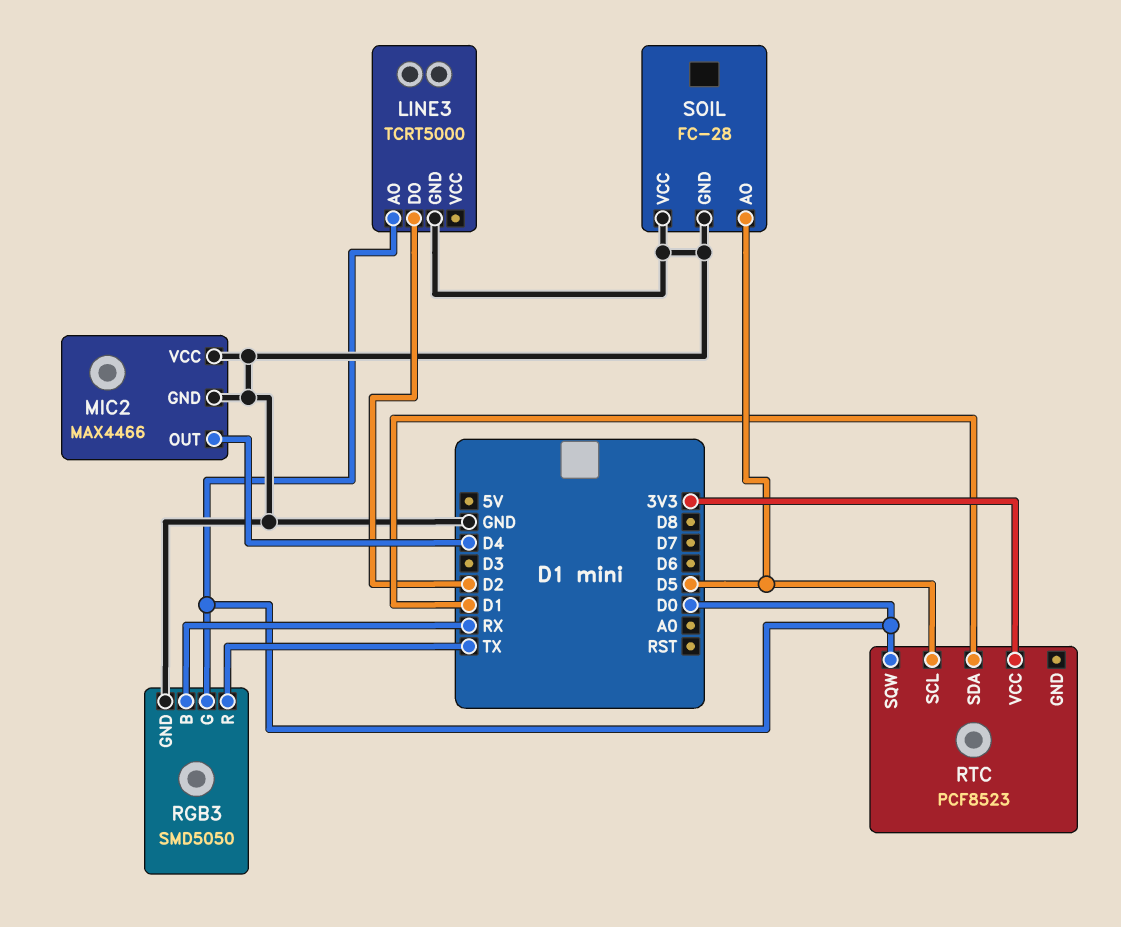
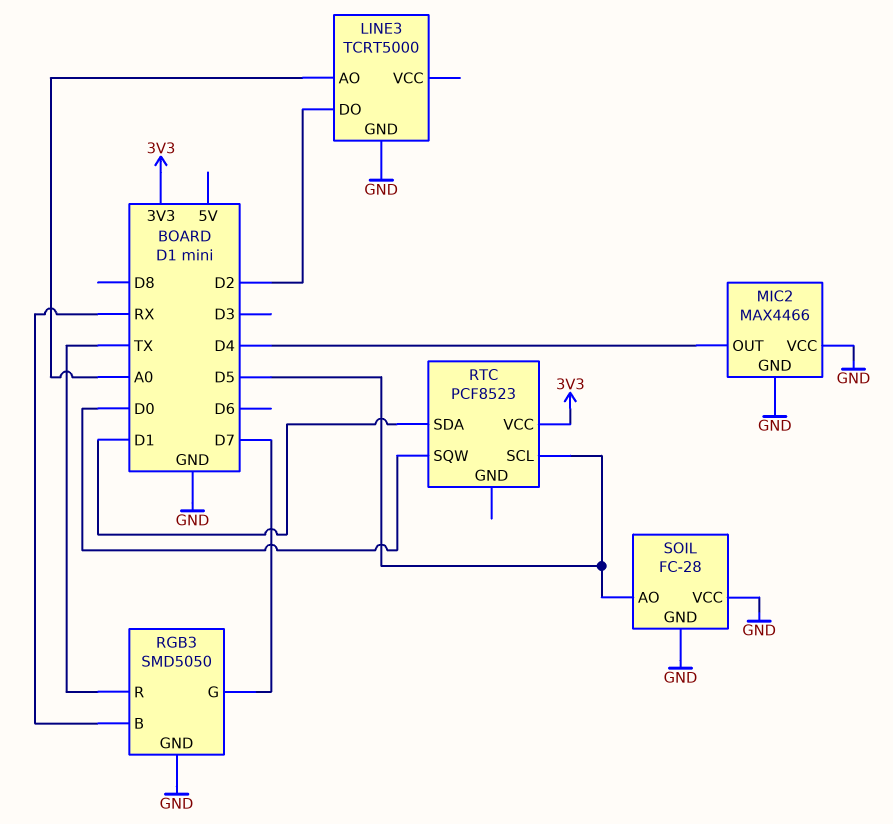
LINE3 pin AO: D0 -> A0
RGB3 pin G: D0 -> D7

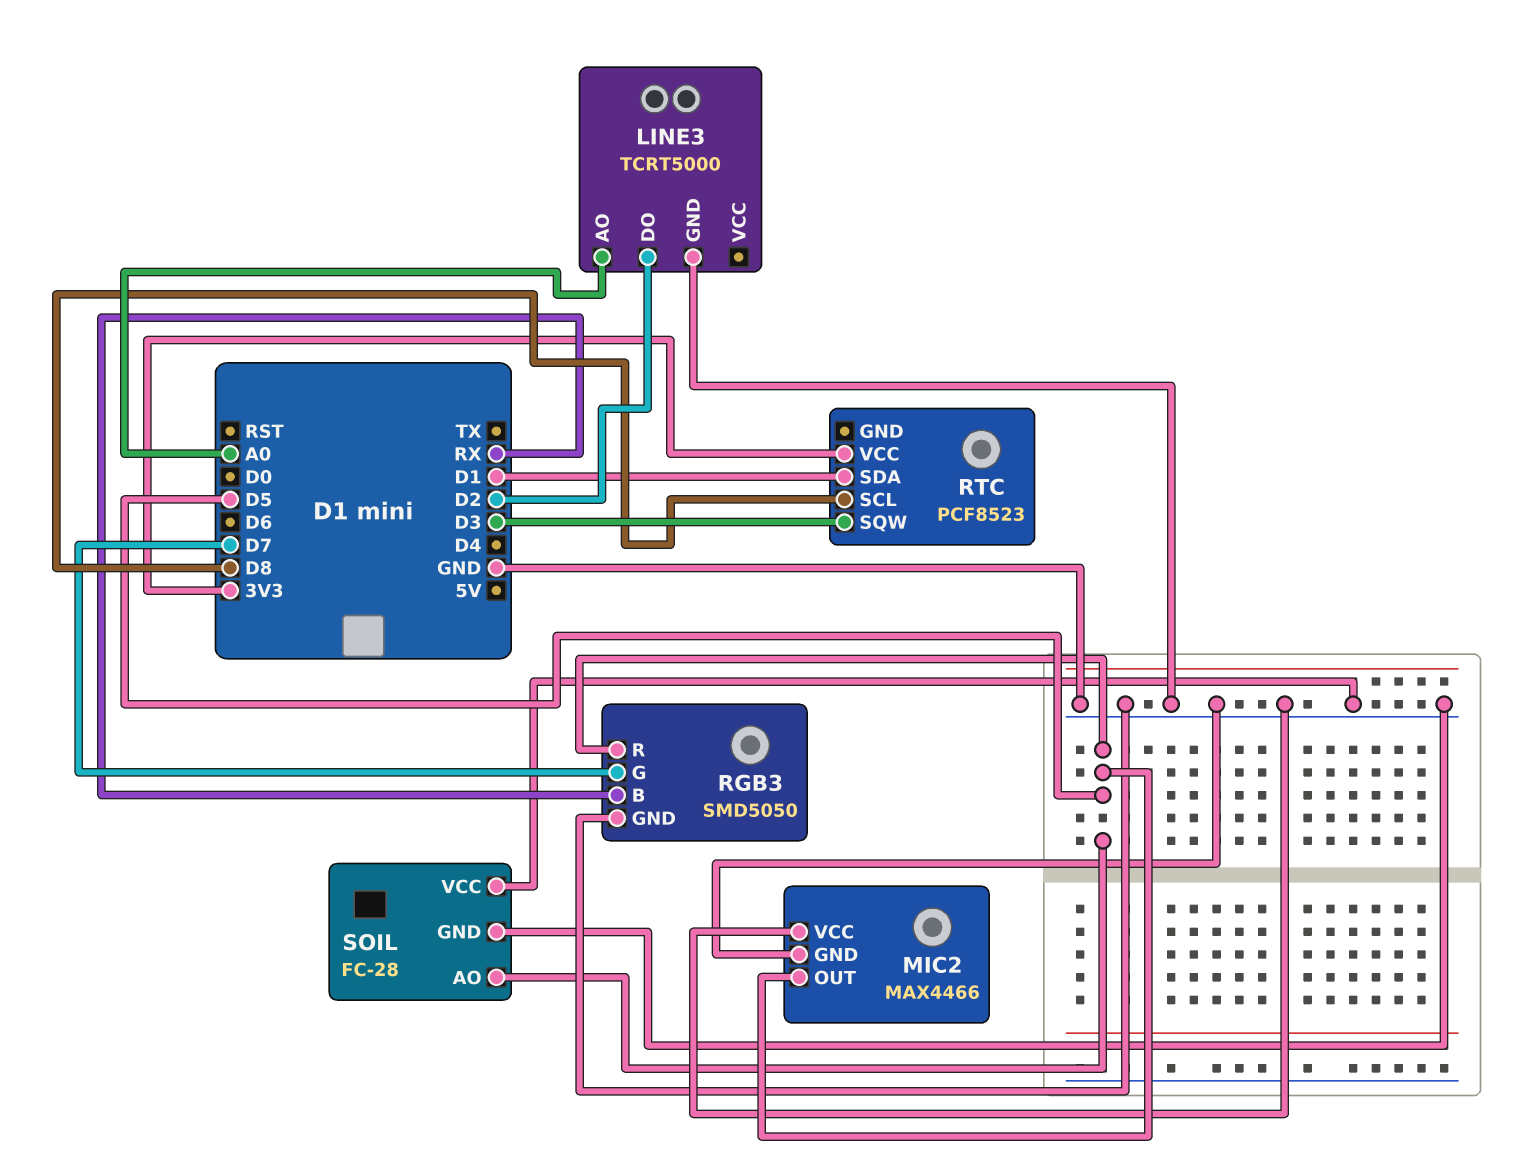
MIC2 pin OUT: D4 -> D5
RGB3 pin R: TX -> D5
RTC pin SCL: D5 -> D8
RTC pin SQW: D0 -> D3

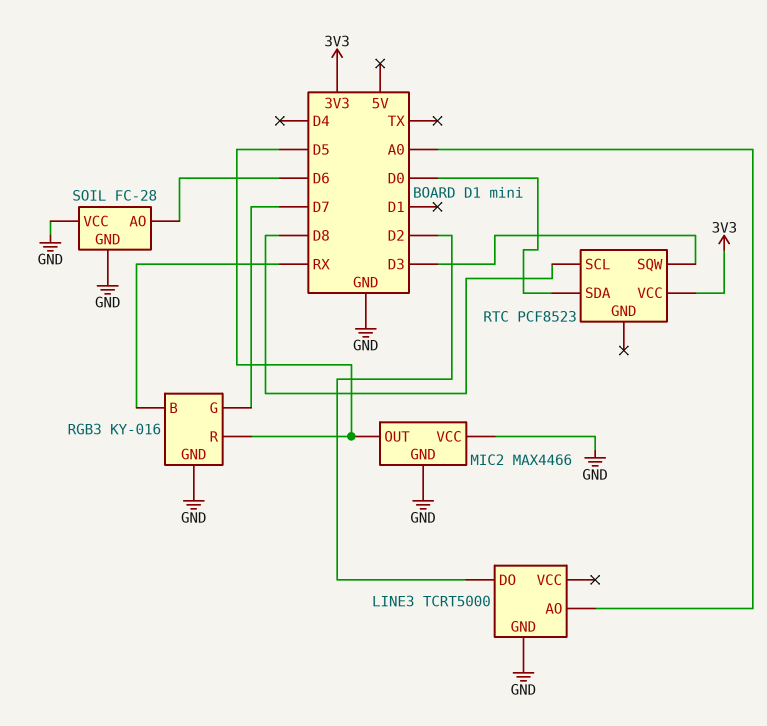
RGB3: SMD5050 -> KY-016
RTC pin SDA: D1 -> D0
SOIL pin AO: D5 -> D6

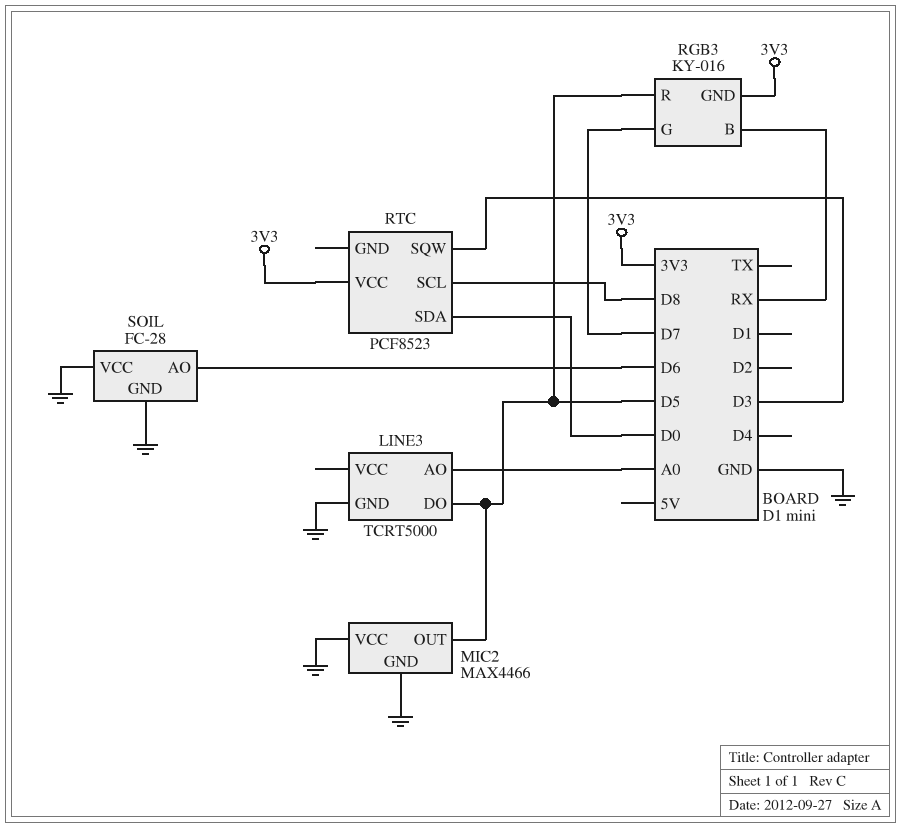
LINE3 pin DO: D2 -> D5
RGB3 pin GND: GND -> 3V3

